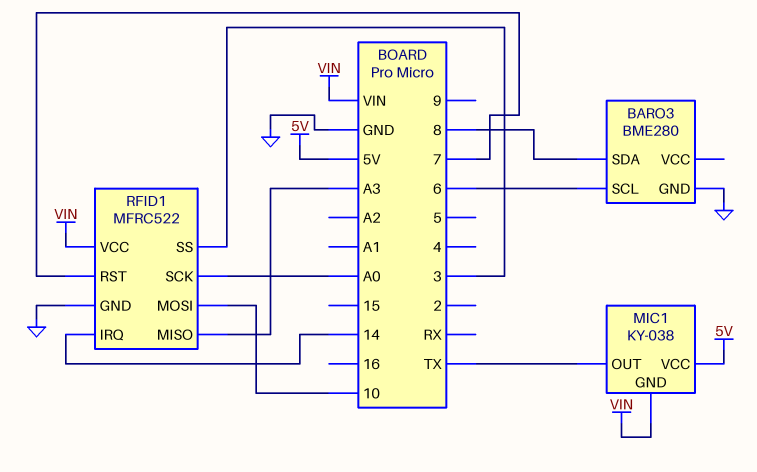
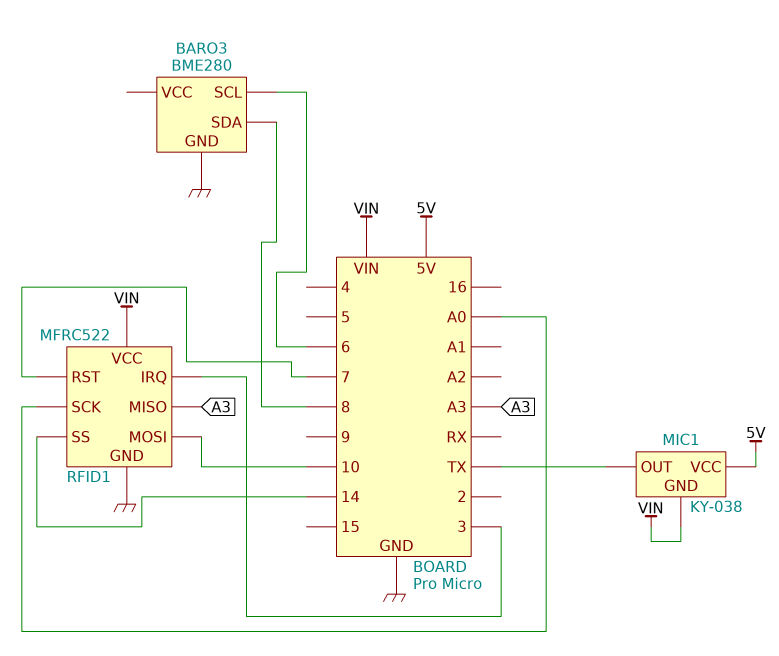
RFID1 pin IRQ: 14 -> 3
RFID1 pin SS: 3 -> 14

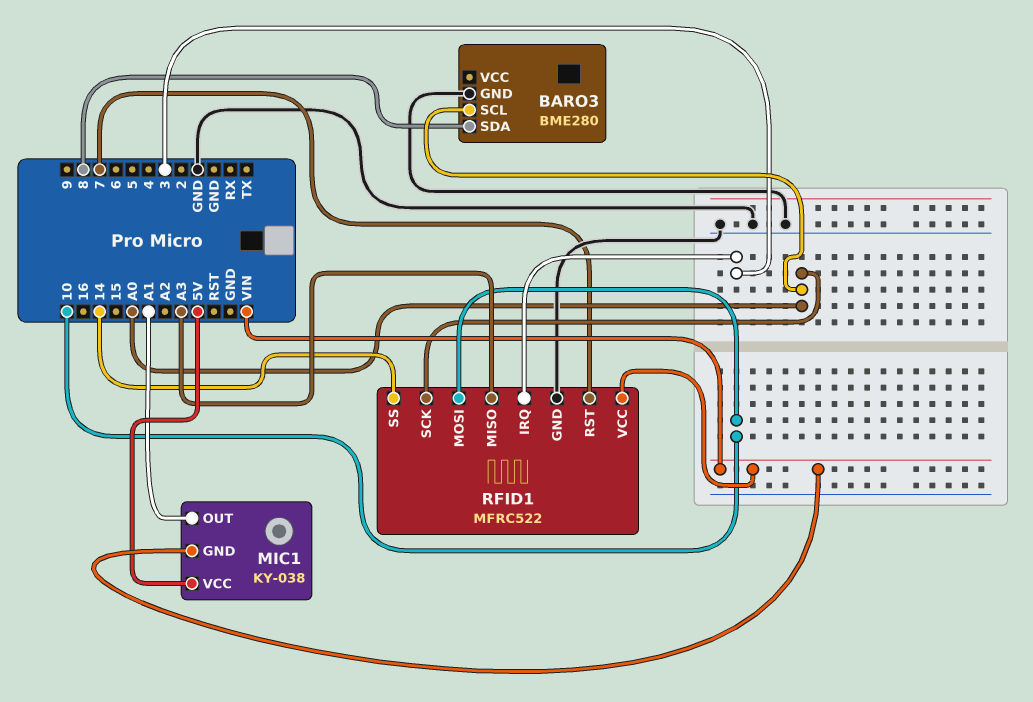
BARO3 pin SCL: 6 -> A0
MIC1 pin OUT: TX -> A1

